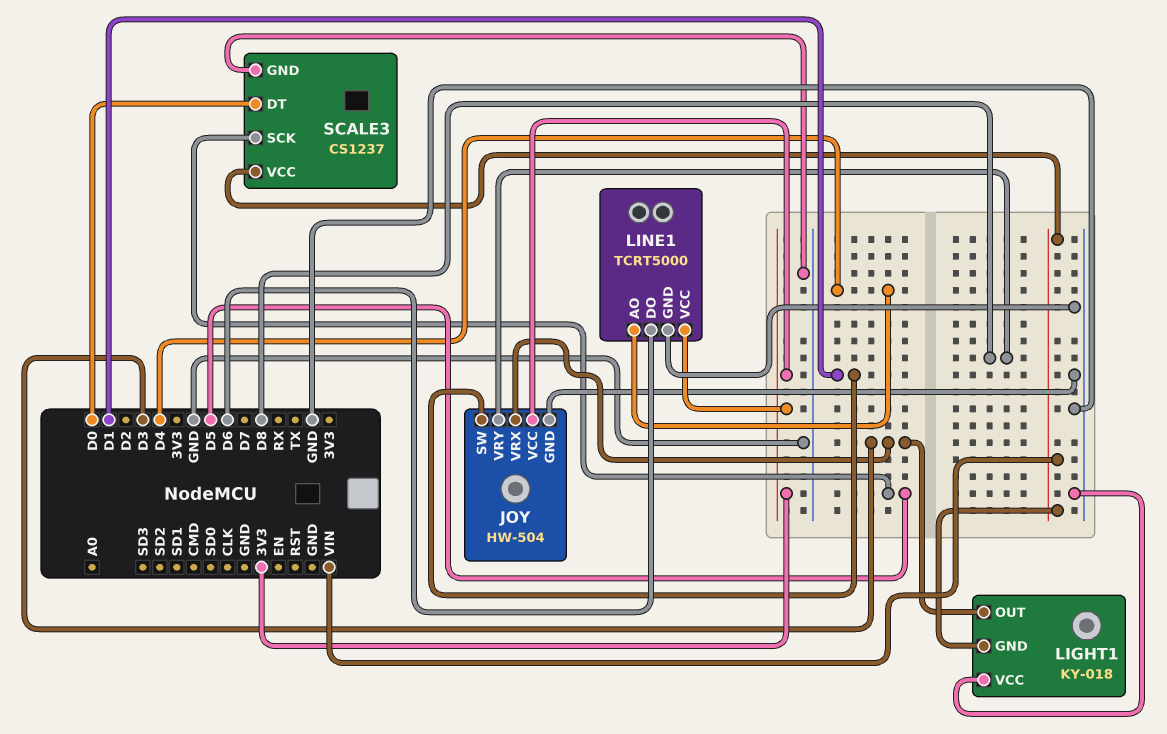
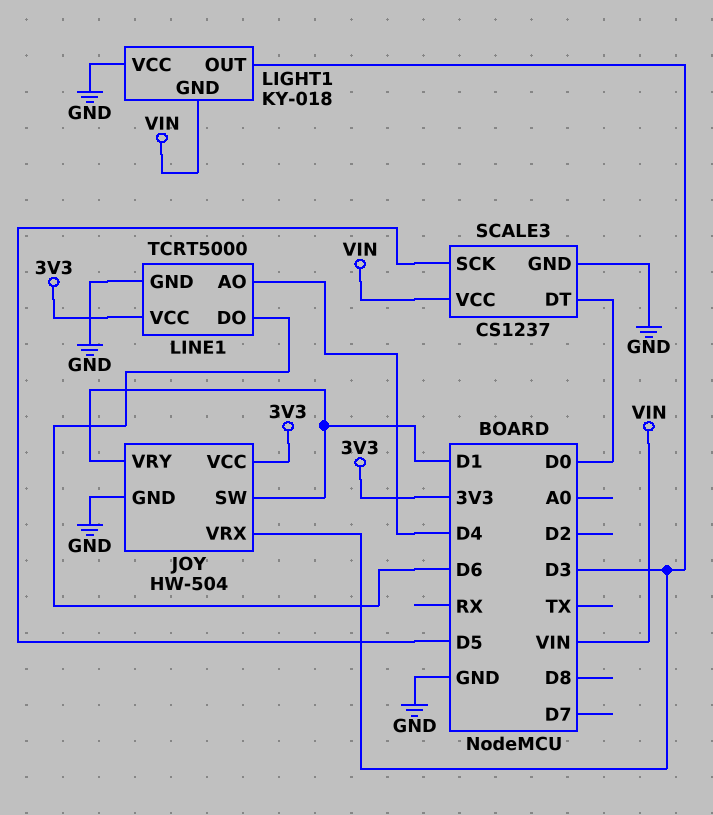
JOY pin VRY: D8 -> D1

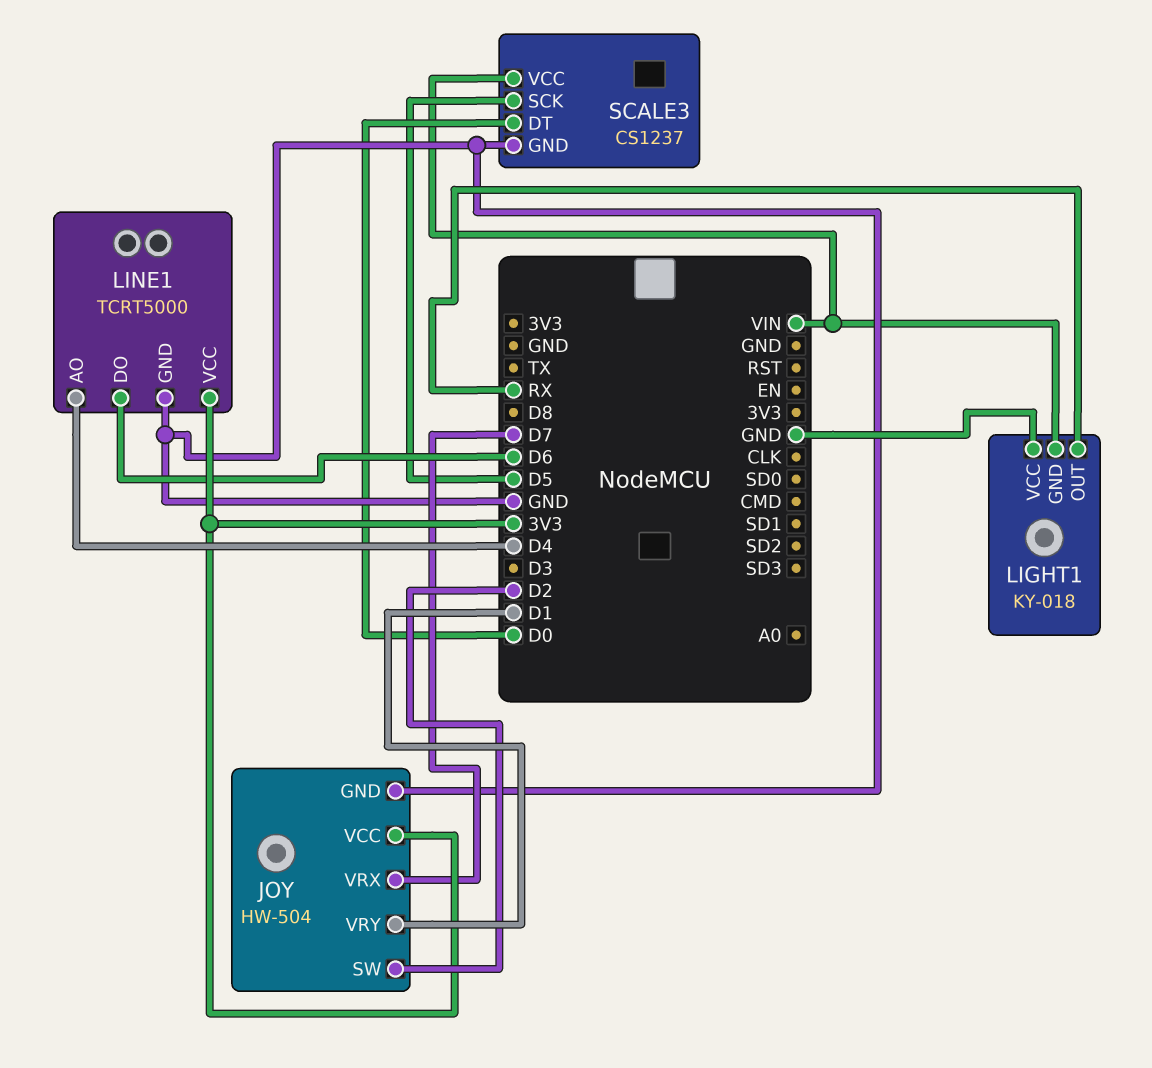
JOY pin SW: D1 -> D2
JOY pin VRX: D3 -> D7
LIGHT1 pin OUT: D3 -> RX

